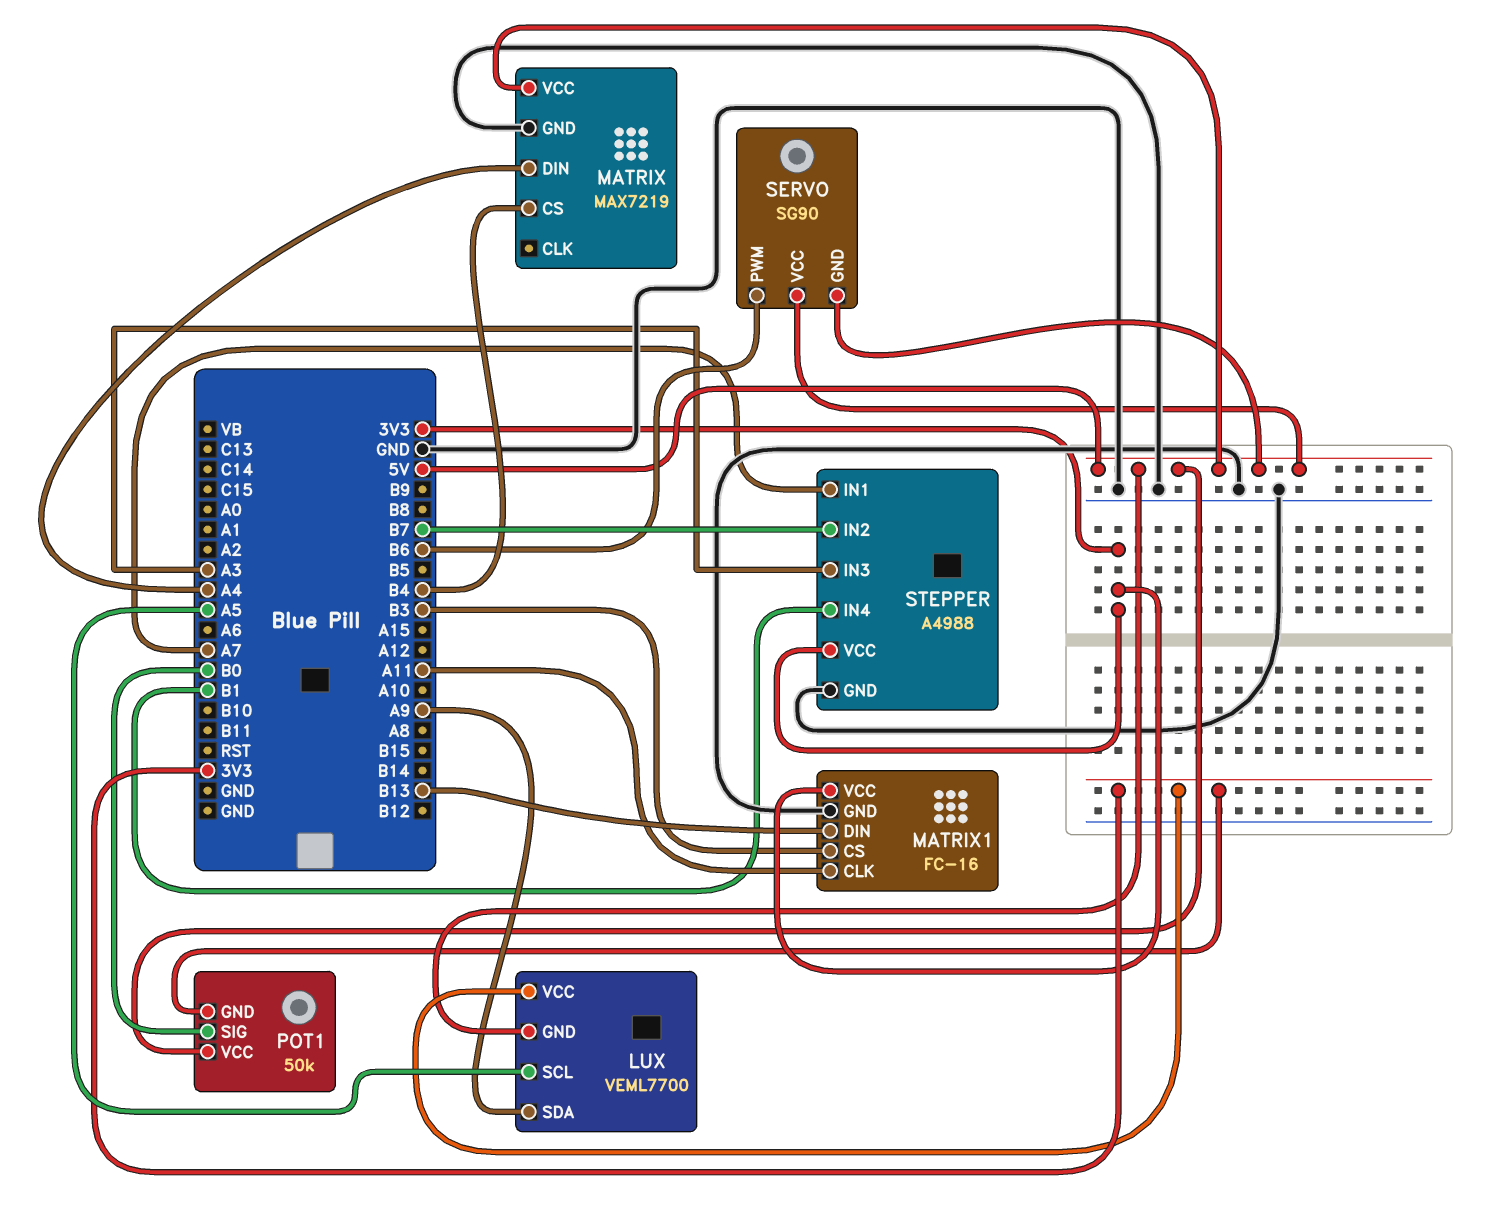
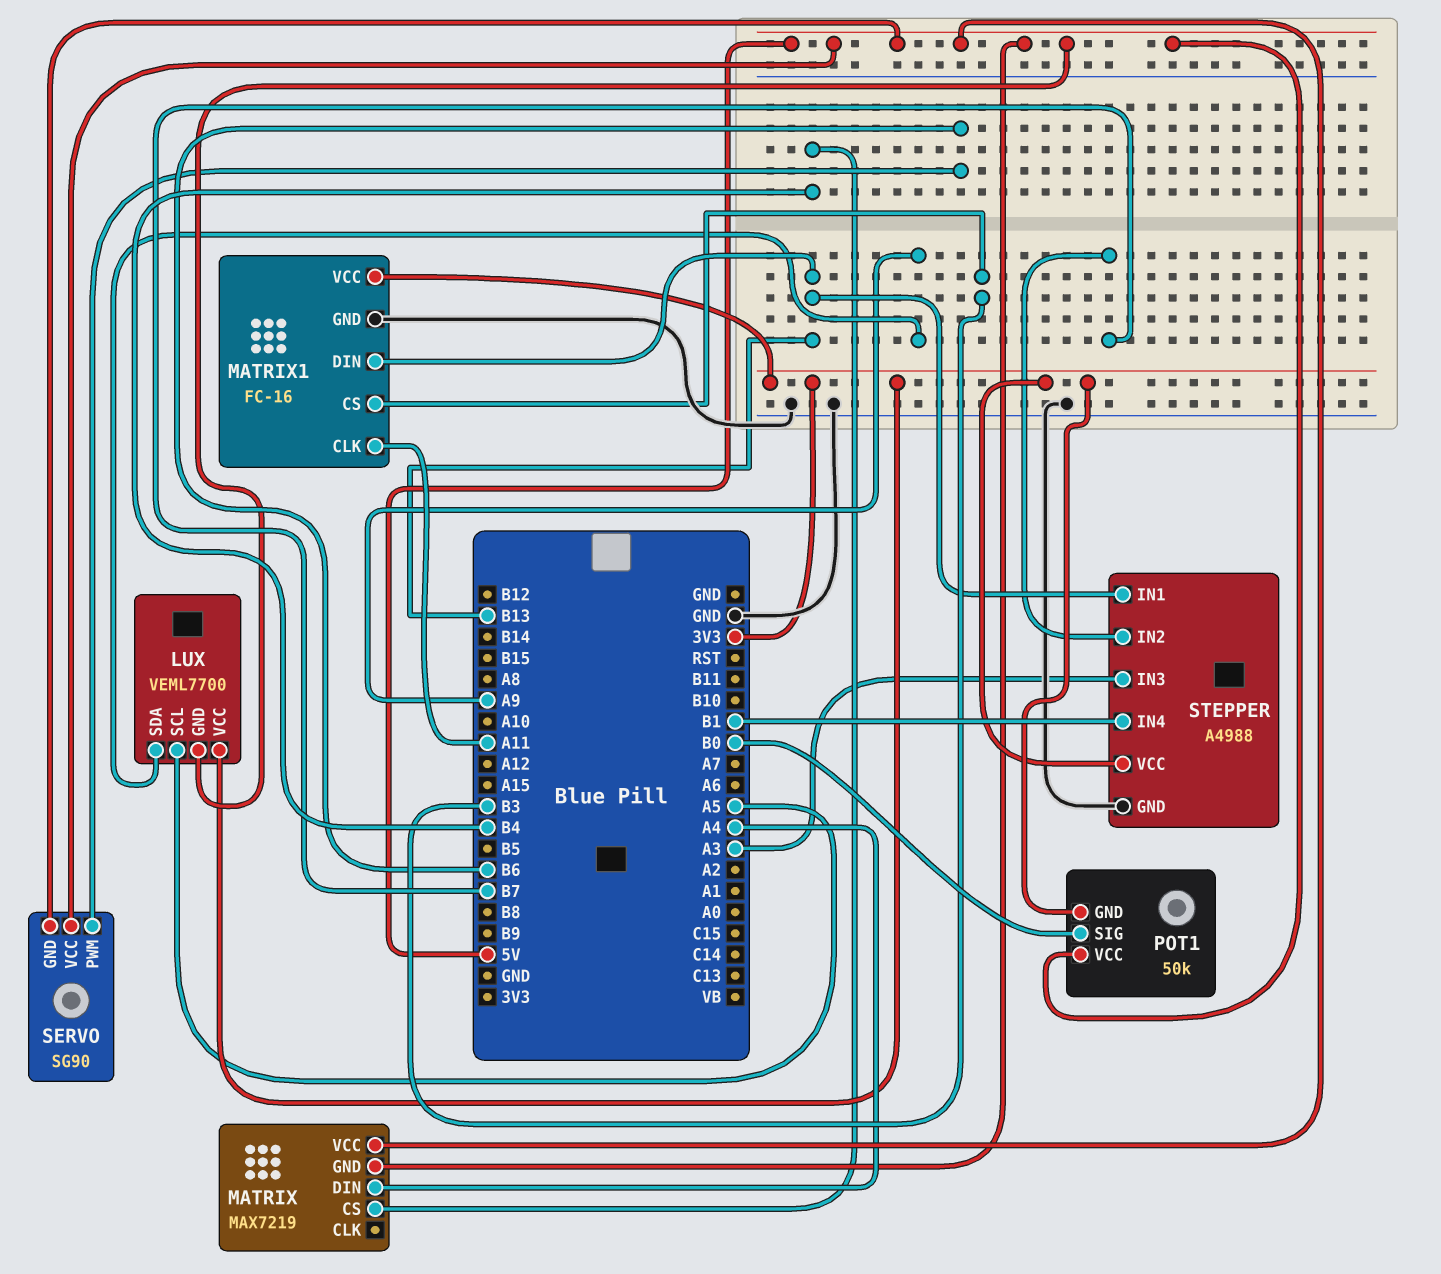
MATRIX pin GND: GND -> 5V
STEPPER pin IN1: A7 -> B13

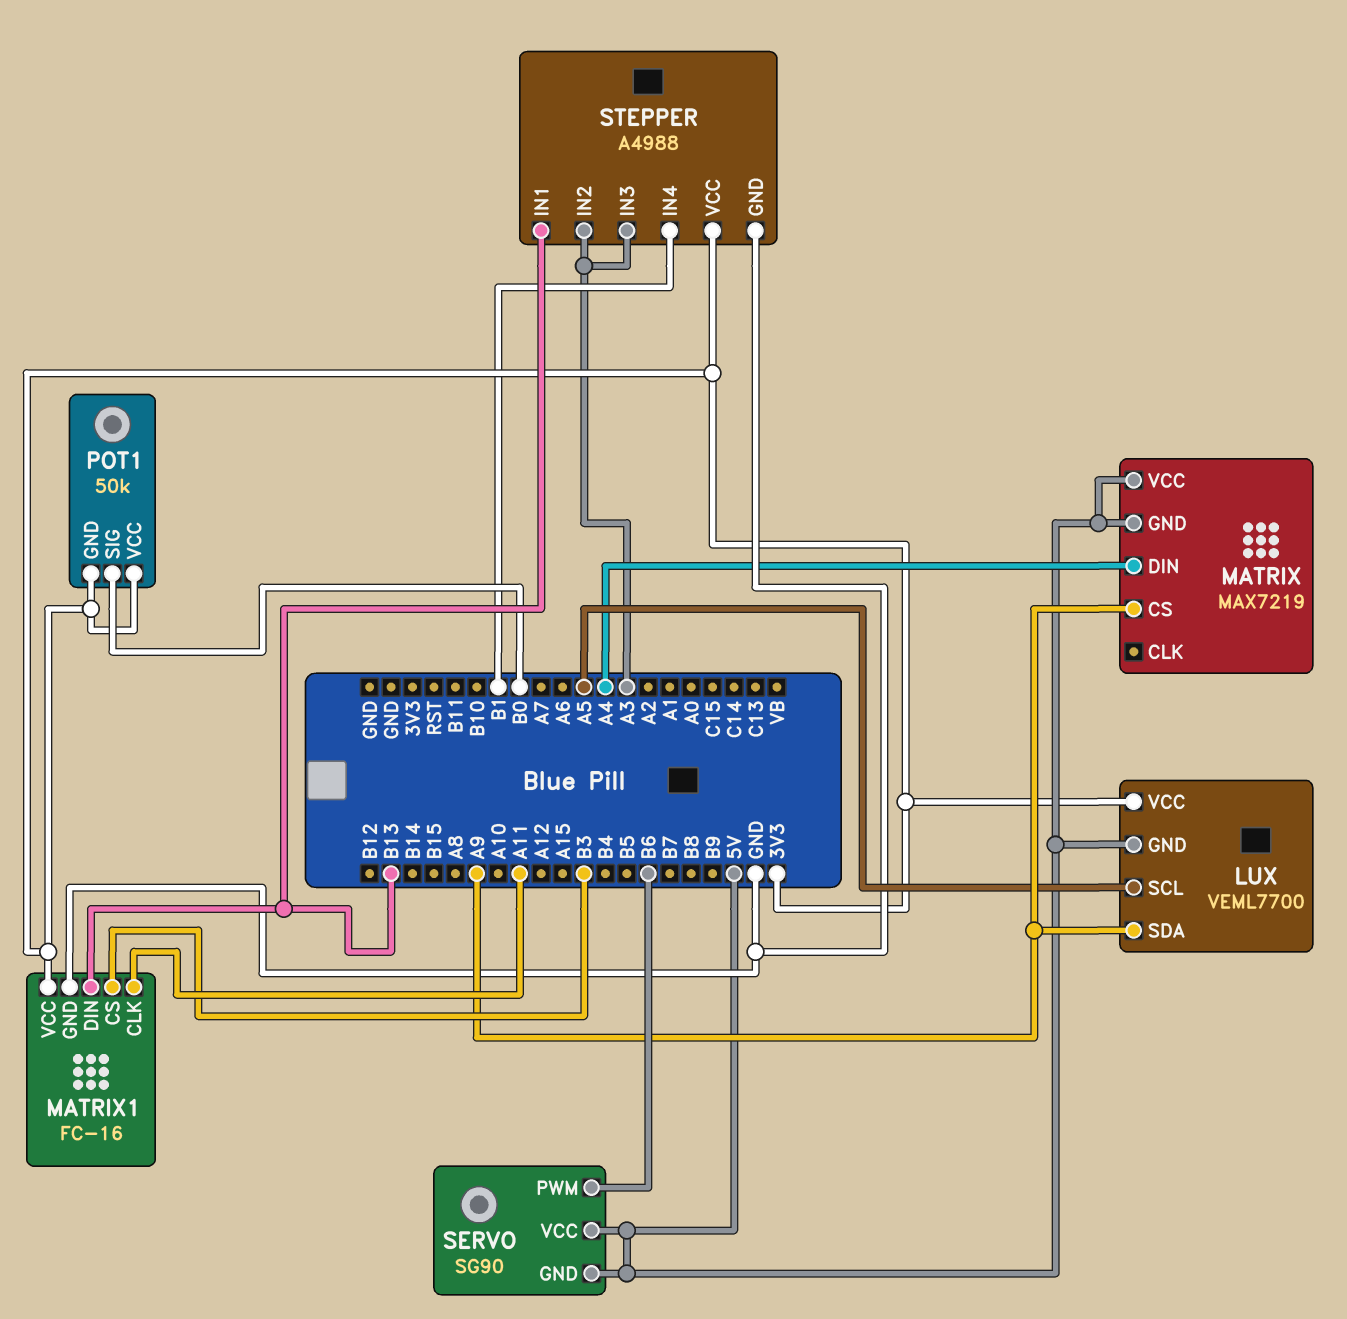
MATRIX pin CS: B4 -> A9
POT1 pin VCC: 5V -> 3V3
STEPPER pin IN2: B7 -> A3

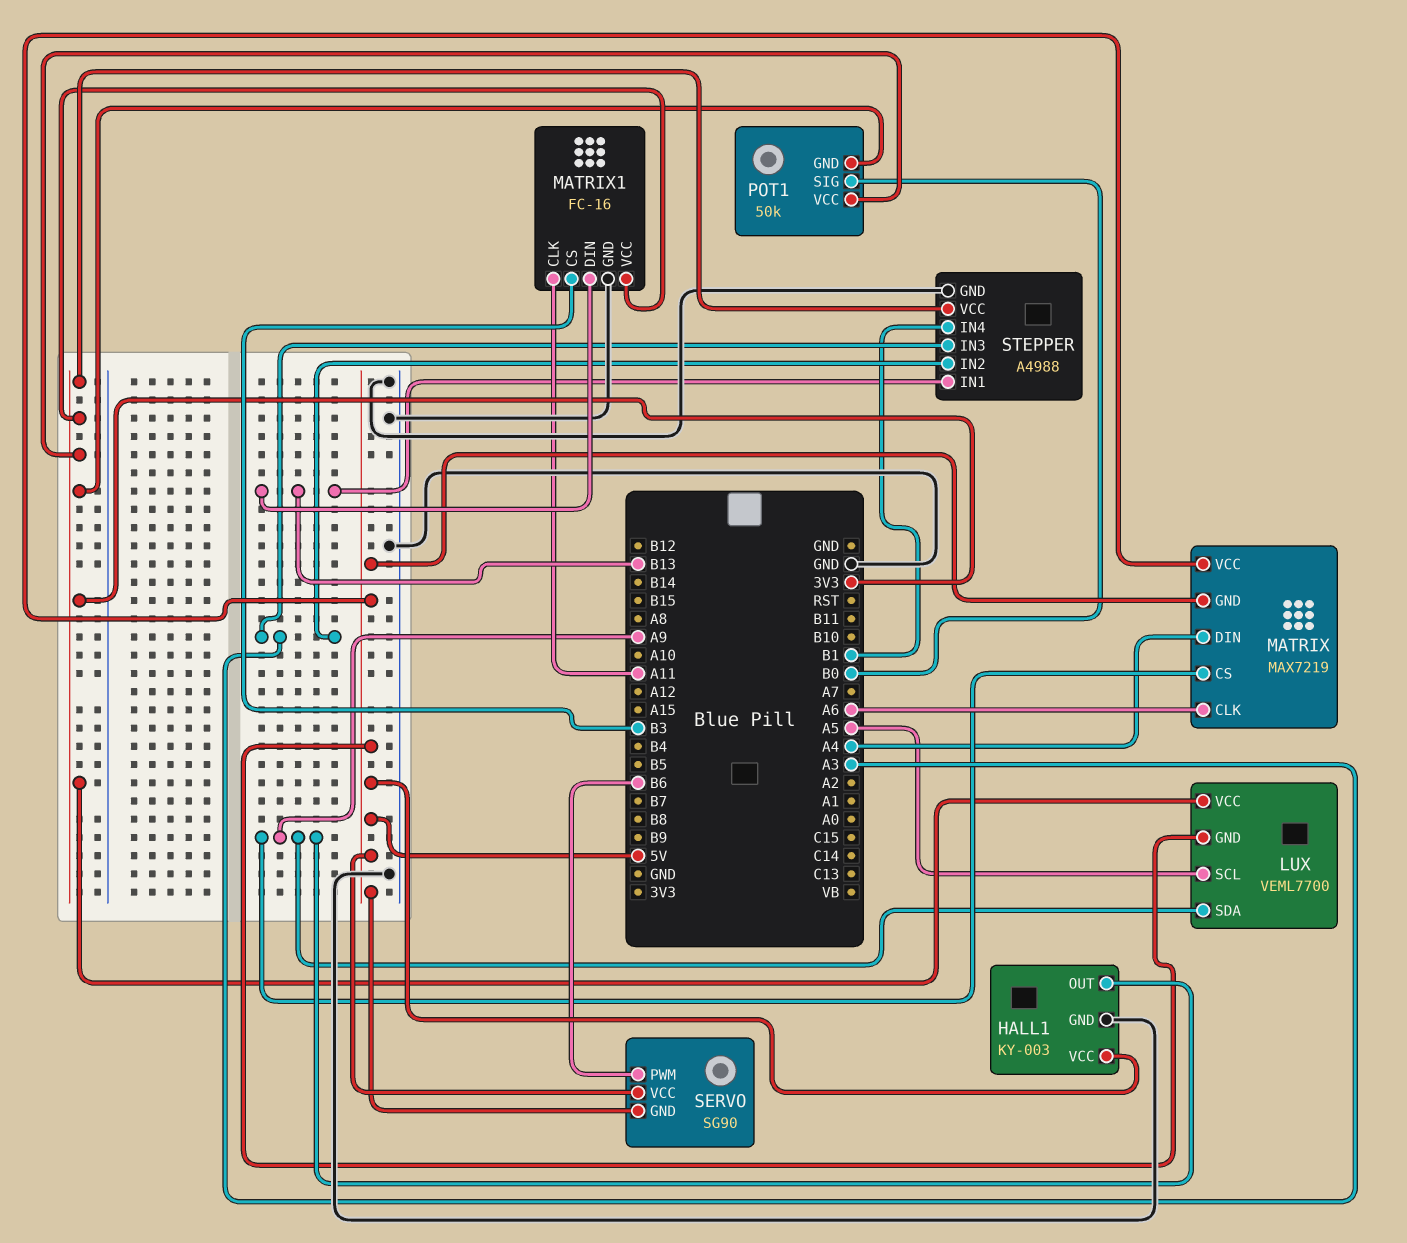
HALL1: none -> KY-003
HALL1 pin GND: none -> GND
HALL1 pin OUT: none -> A9
HALL1 pin VCC: none -> 5V
MATRIX pin CLK: none -> A6

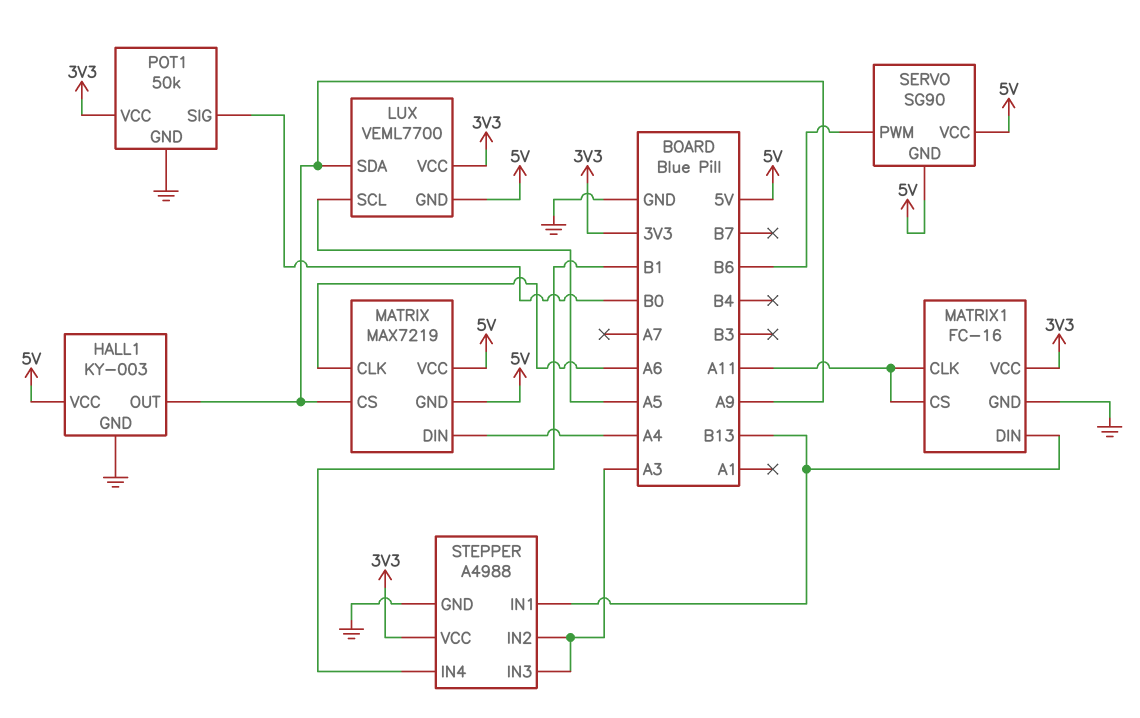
MATRIX1 pin CS: B3 -> A11
POT1 pin GND: 3V3 -> GND

